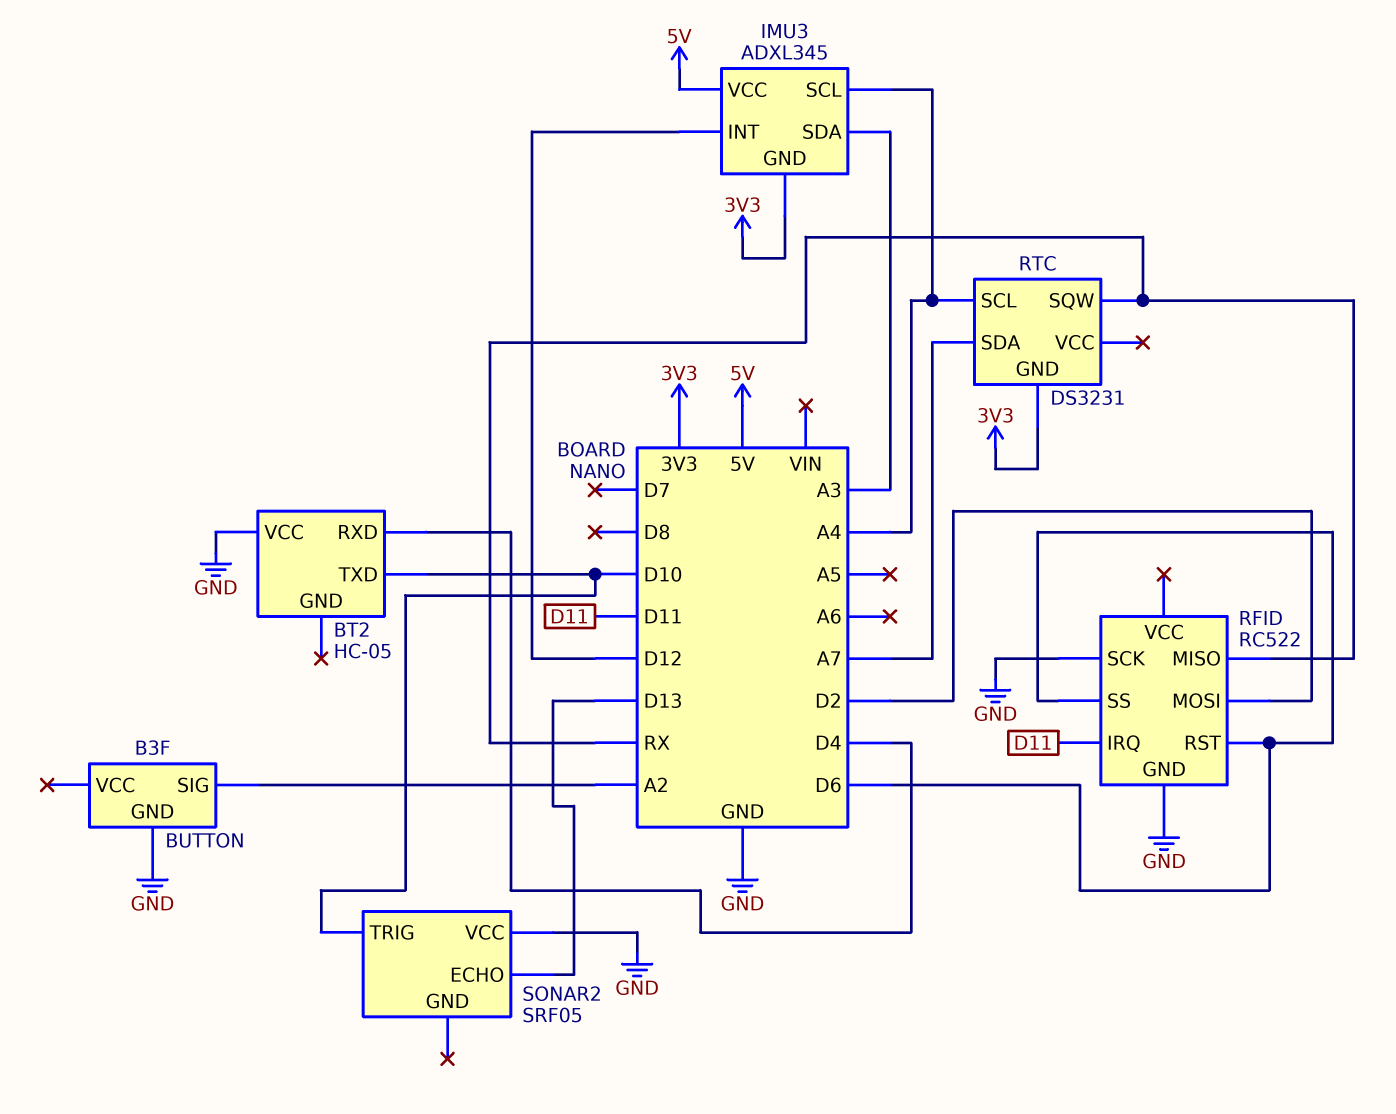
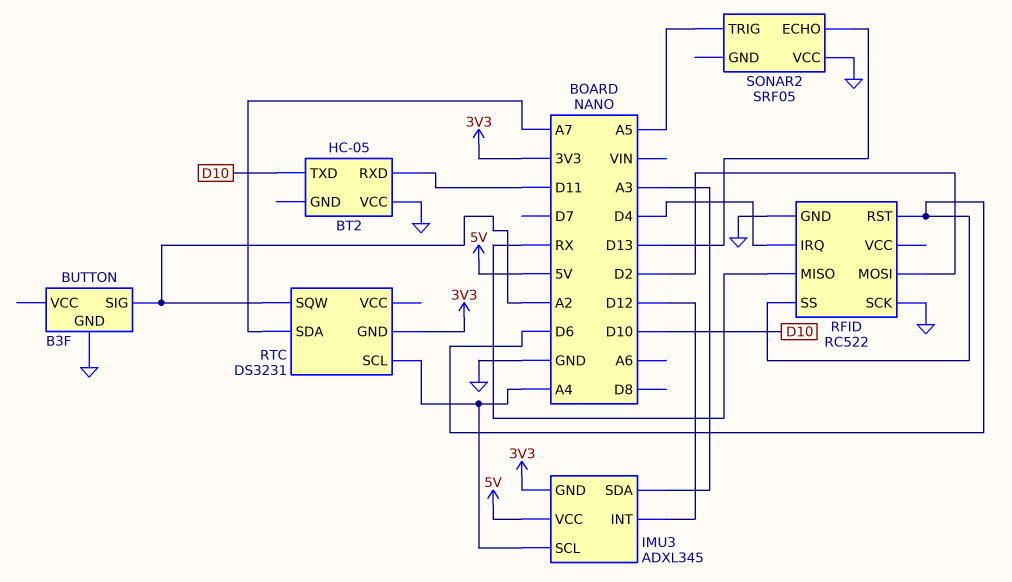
BT2 pin RXD: D4 -> D11
RFID pin IRQ: D11 -> D4
RTC pin SQW: RX -> A2
SONAR2 pin TRIG: D10 -> A5

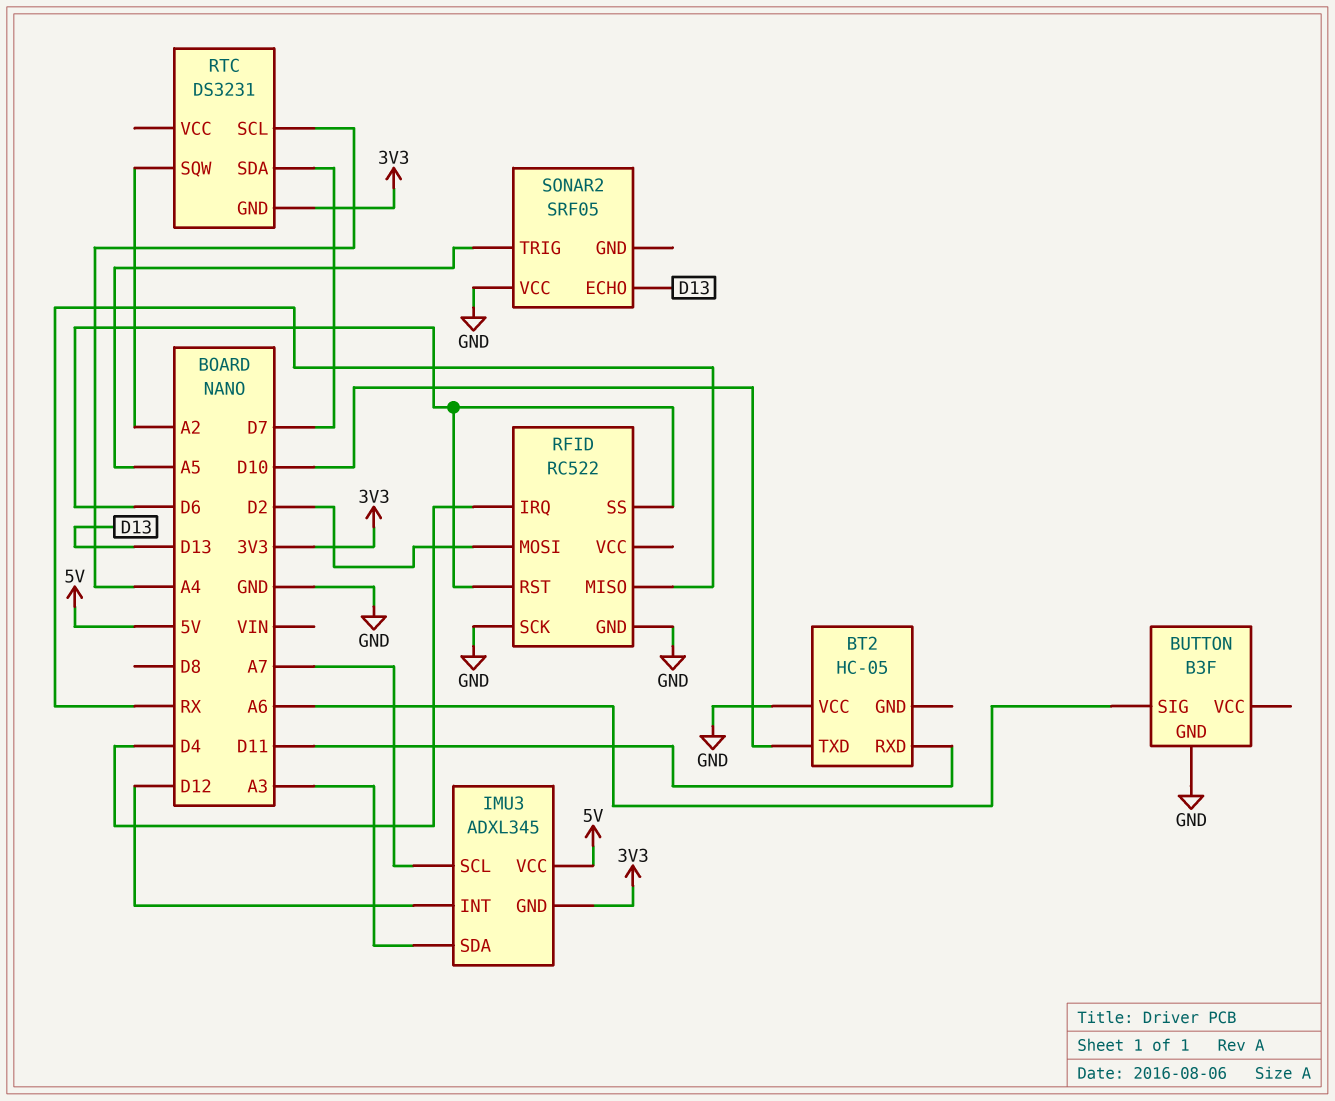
BUTTON pin SIG: A2 -> A6
IMU3 pin SCL: A4 -> A7
RTC pin SDA: A7 -> D7

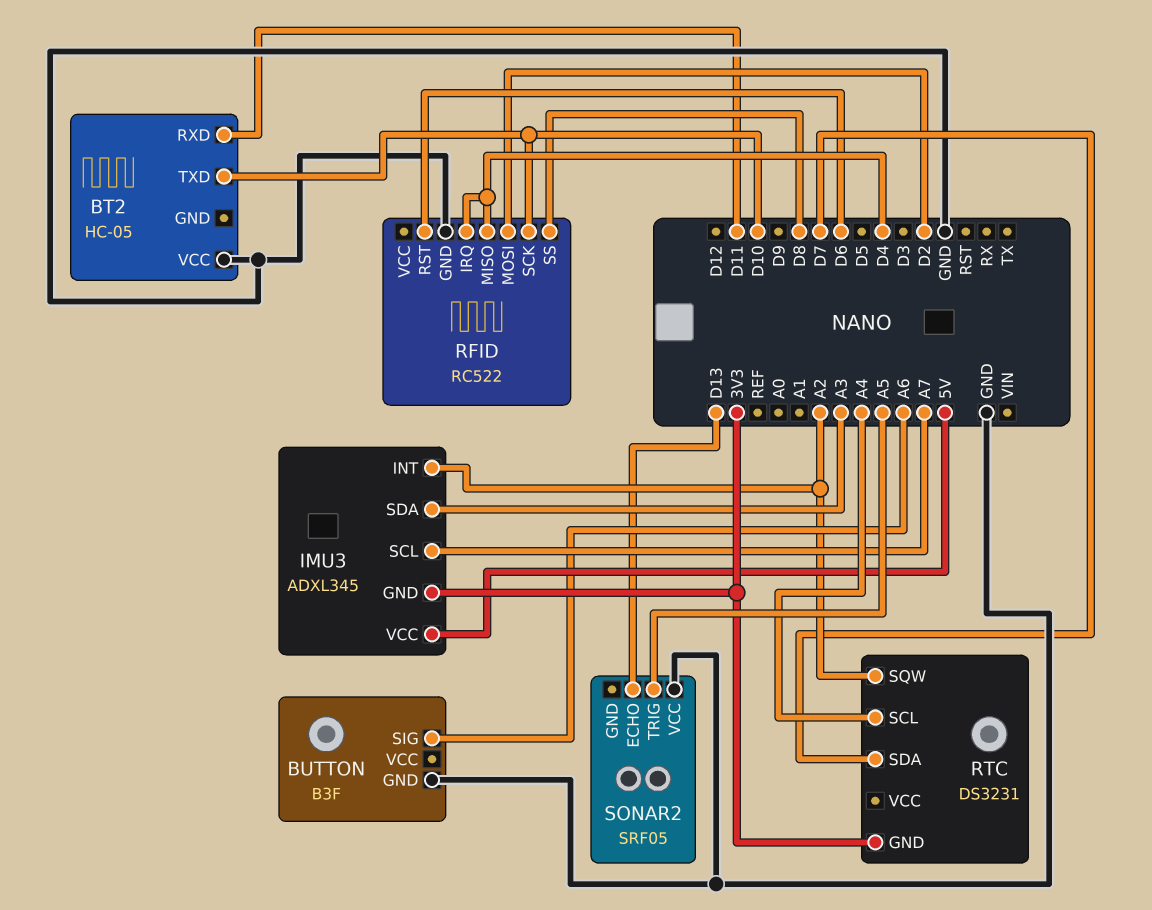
IMU3 pin INT: D12 -> A2
RFID pin MISO: RX -> D4
RFID pin SCK: GND -> D10
RFID pin SS: D6 -> D8

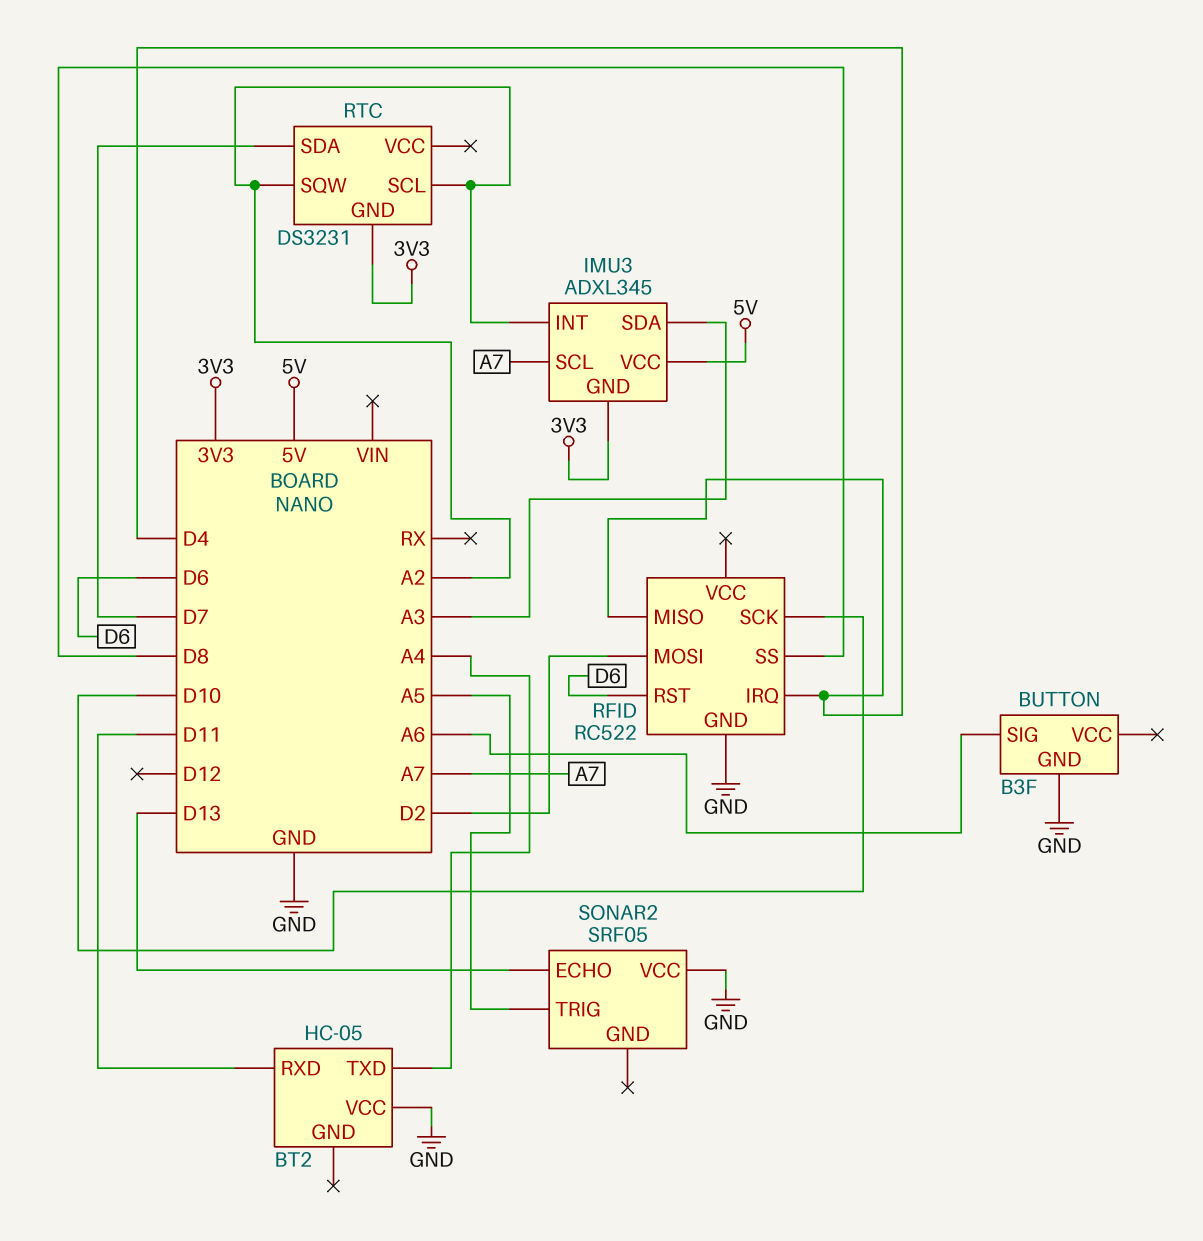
BT2 pin TXD: D10 -> A4
RTC pin SCL: A4 -> A2

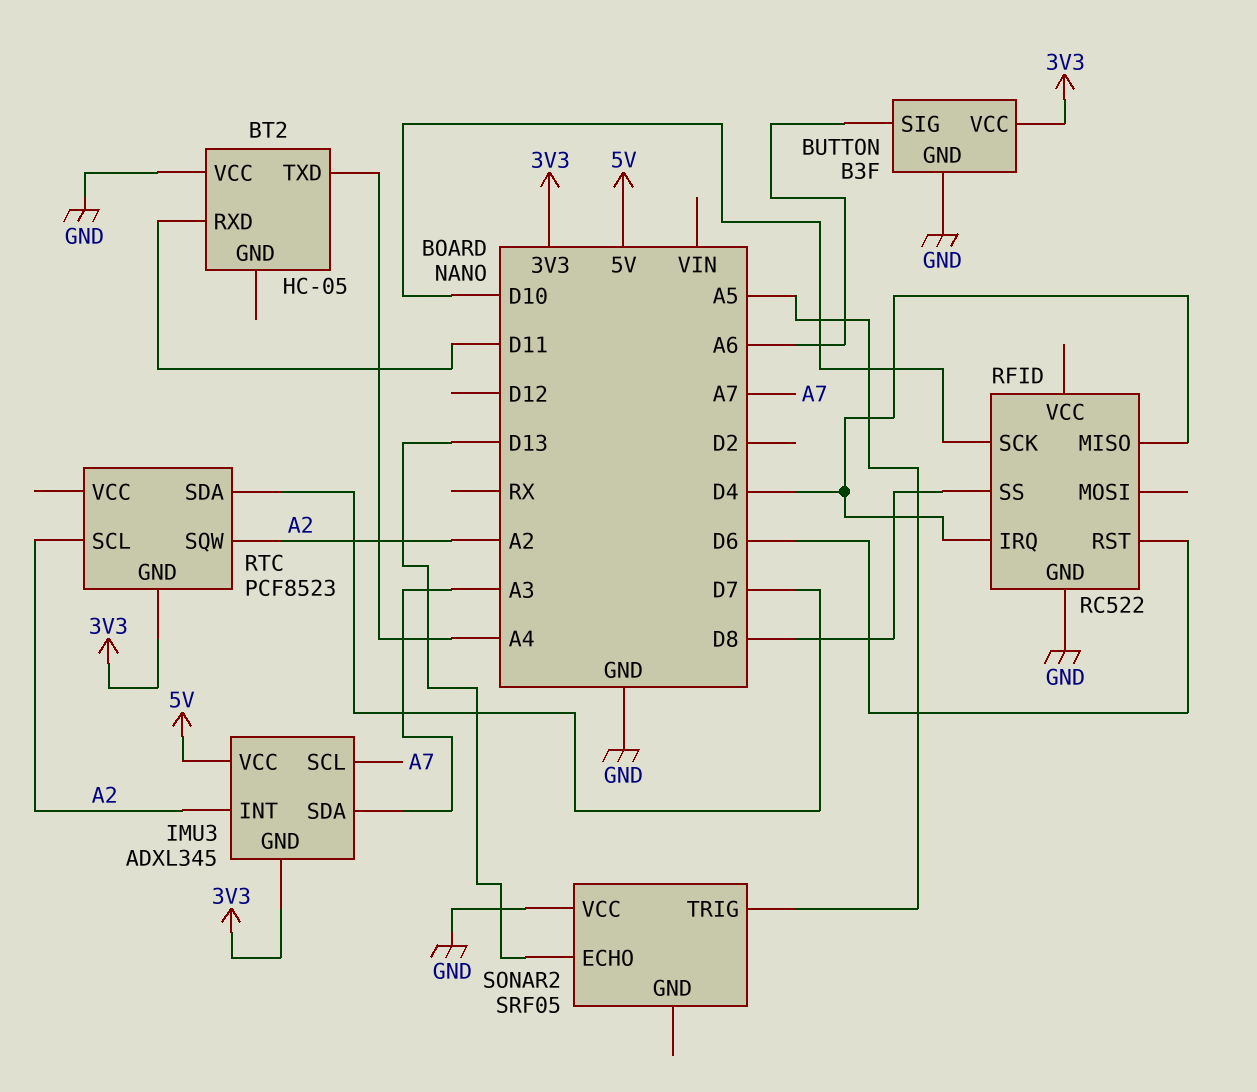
BUTTON pin VCC: none -> 3V3
RFID pin MOSI: D2 -> none
RTC: DS3231 -> PCF8523

